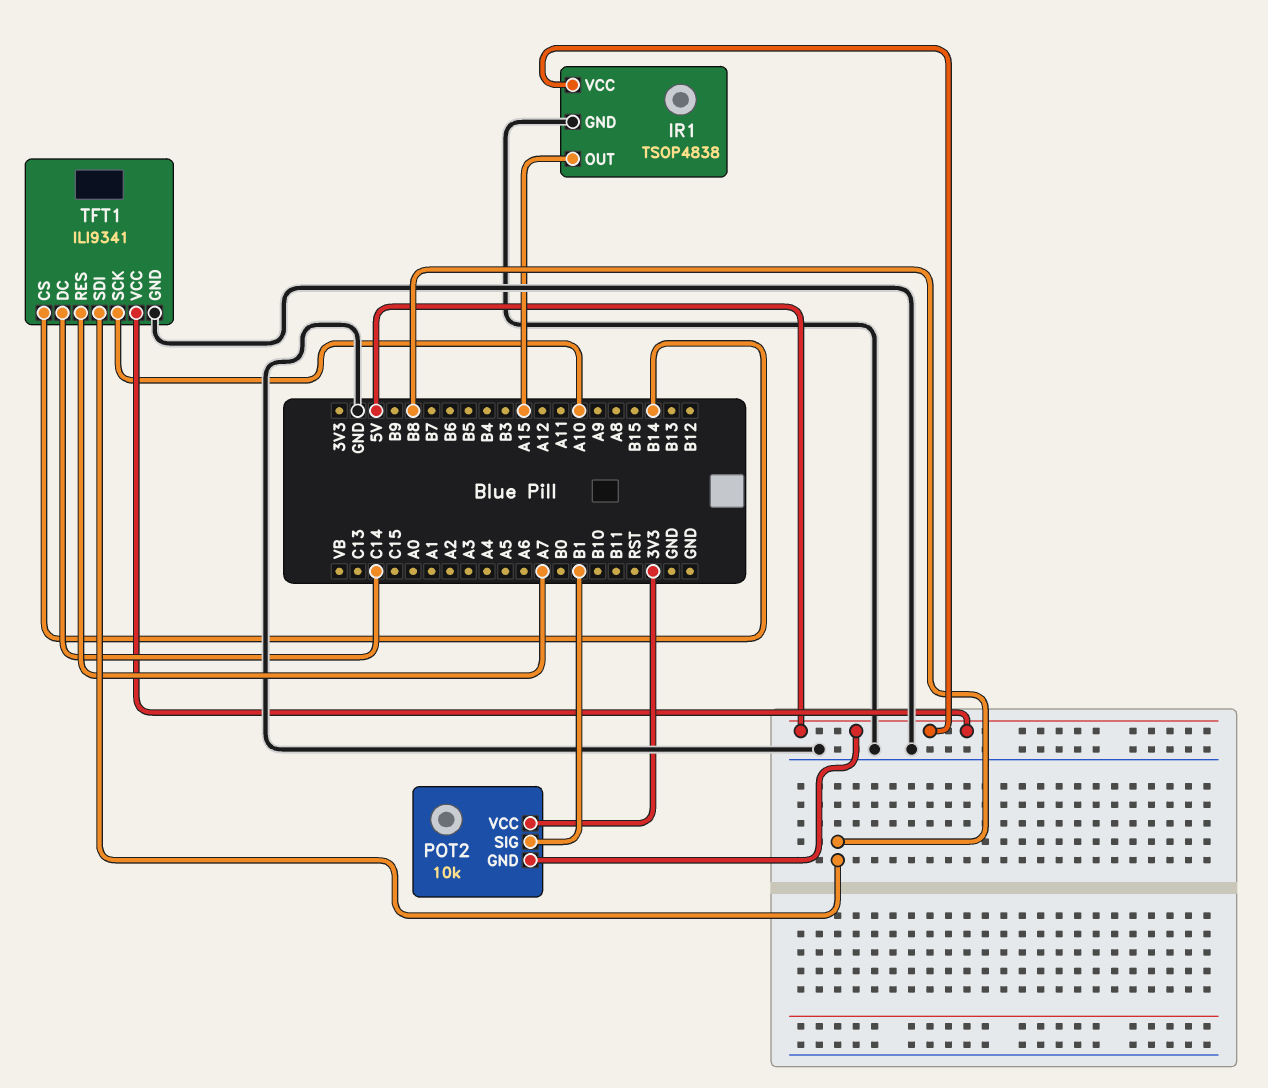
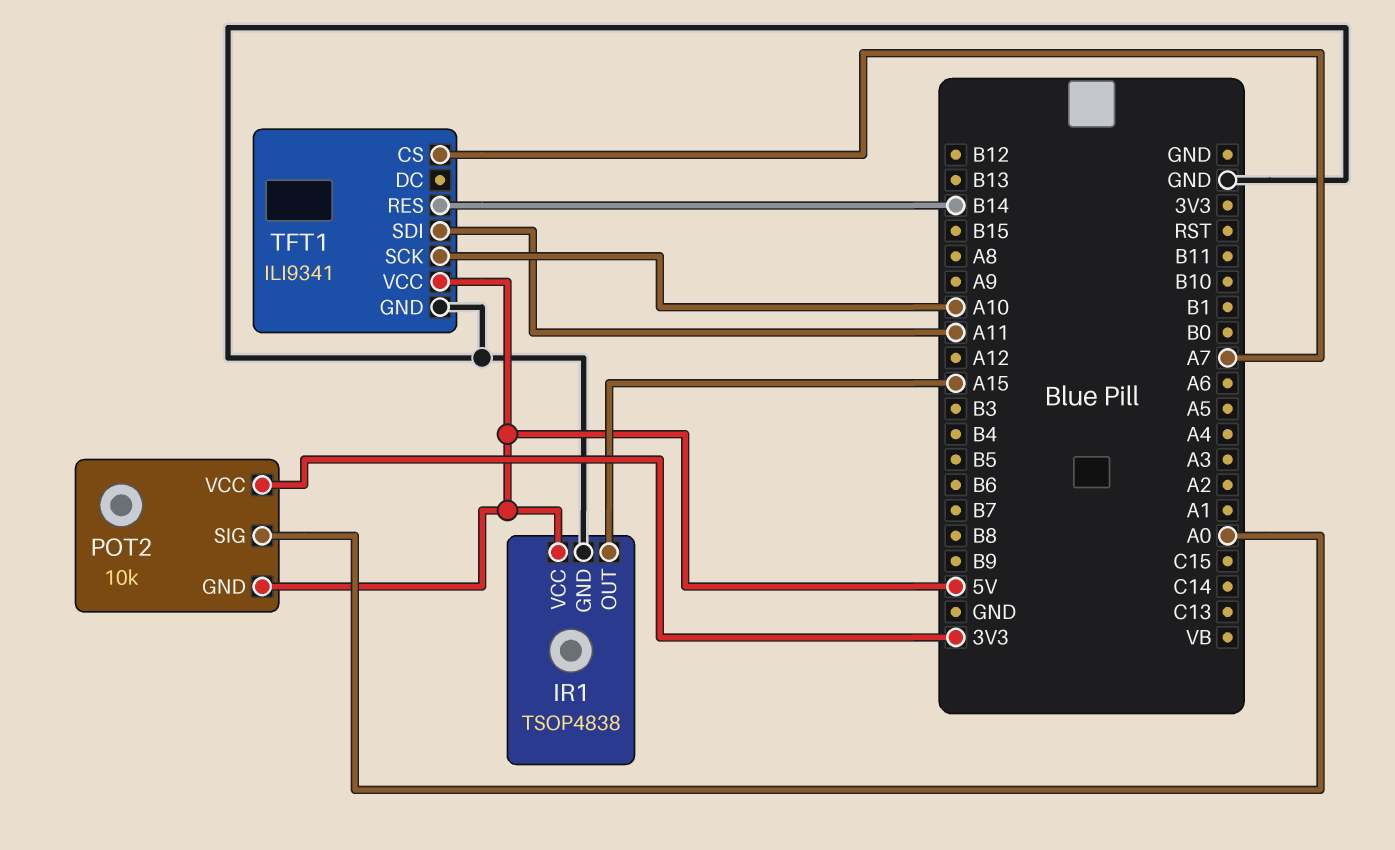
POT2 pin SIG: B1 -> A0
TFT1 pin CS: B14 -> A7
TFT1 pin DC: C14 -> none
TFT1 pin RES: A7 -> B14
TFT1 pin SDI: B8 -> A11

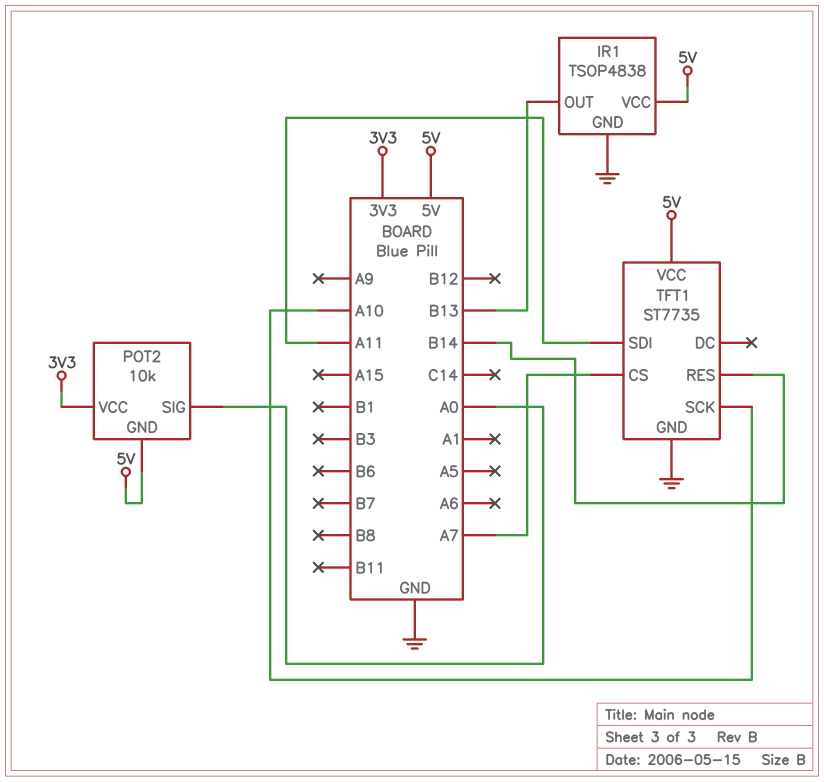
IR1 pin OUT: A15 -> B13
TFT1: ILI9341 -> ST7735

